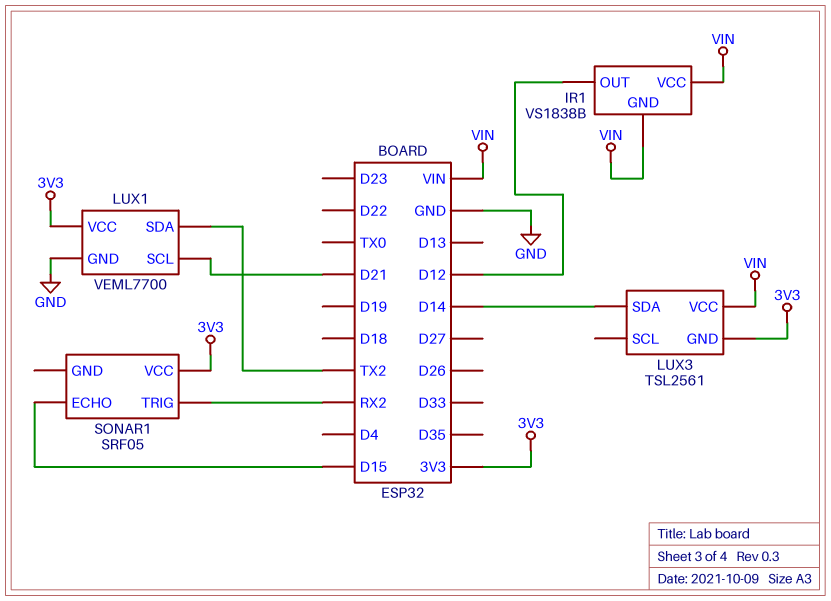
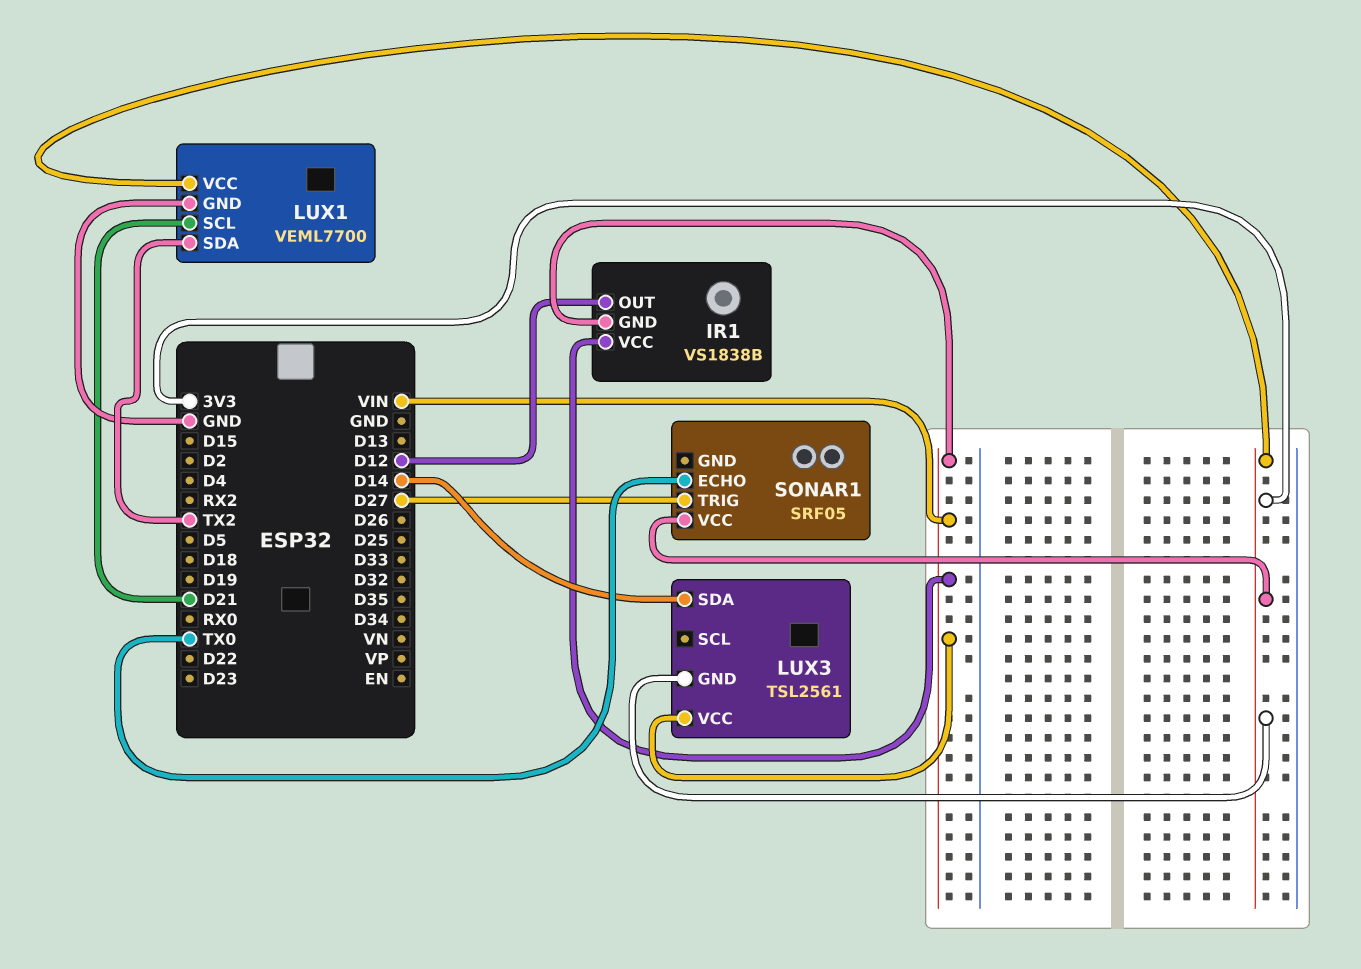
SONAR1 pin ECHO: D15 -> TX0
SONAR1 pin TRIG: RX2 -> D27

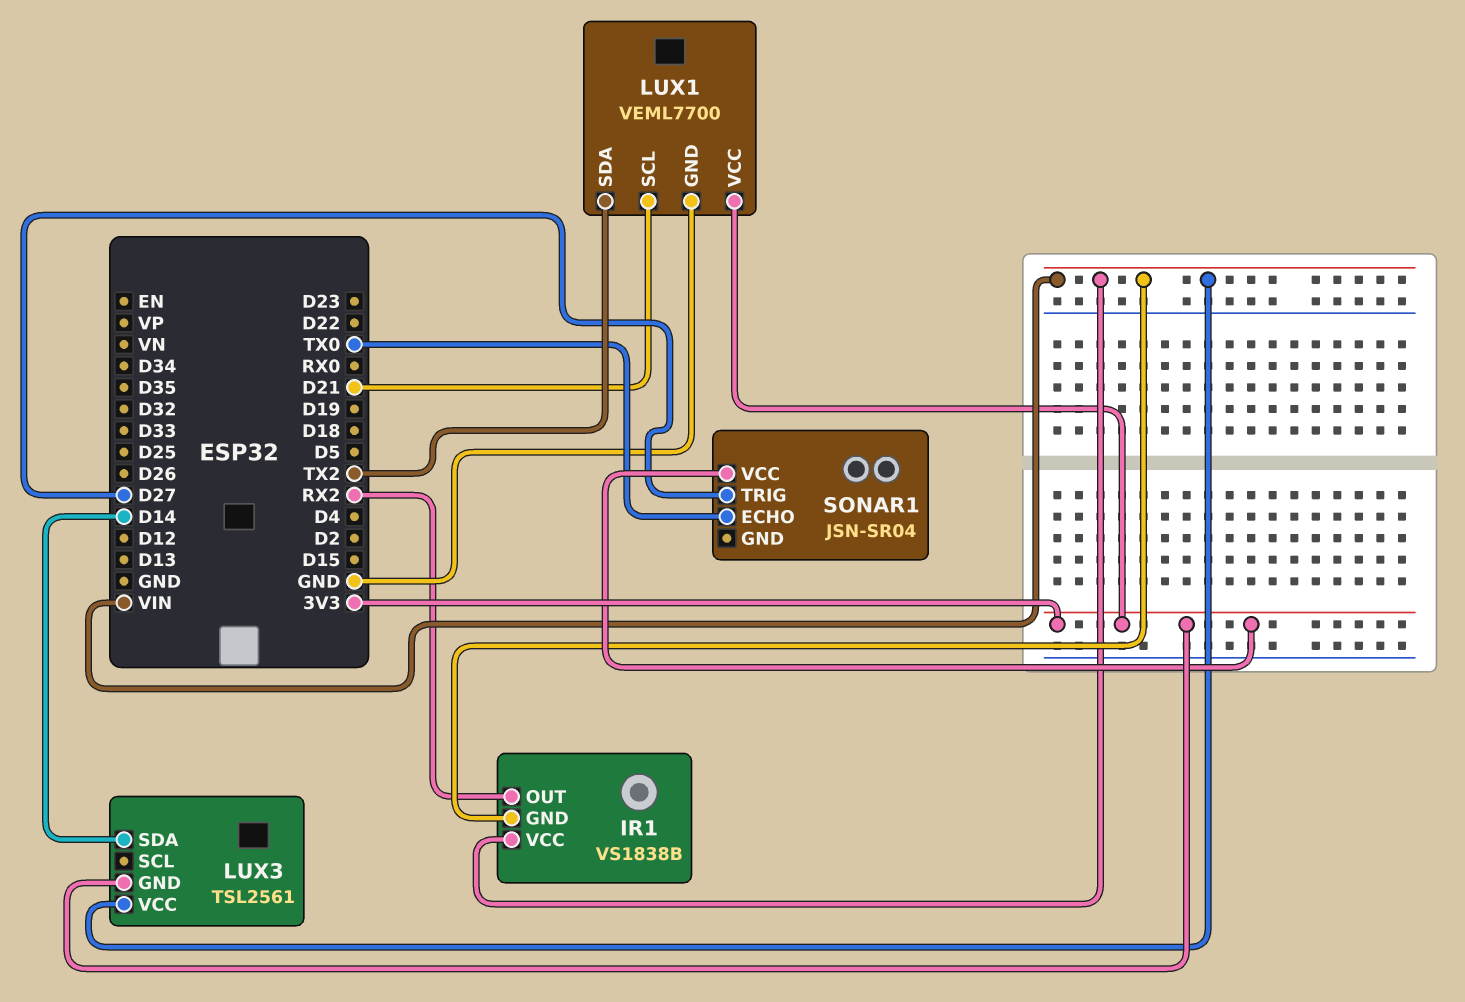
IR1 pin OUT: D12 -> RX2
SONAR1: SRF05 -> JSN-SR04

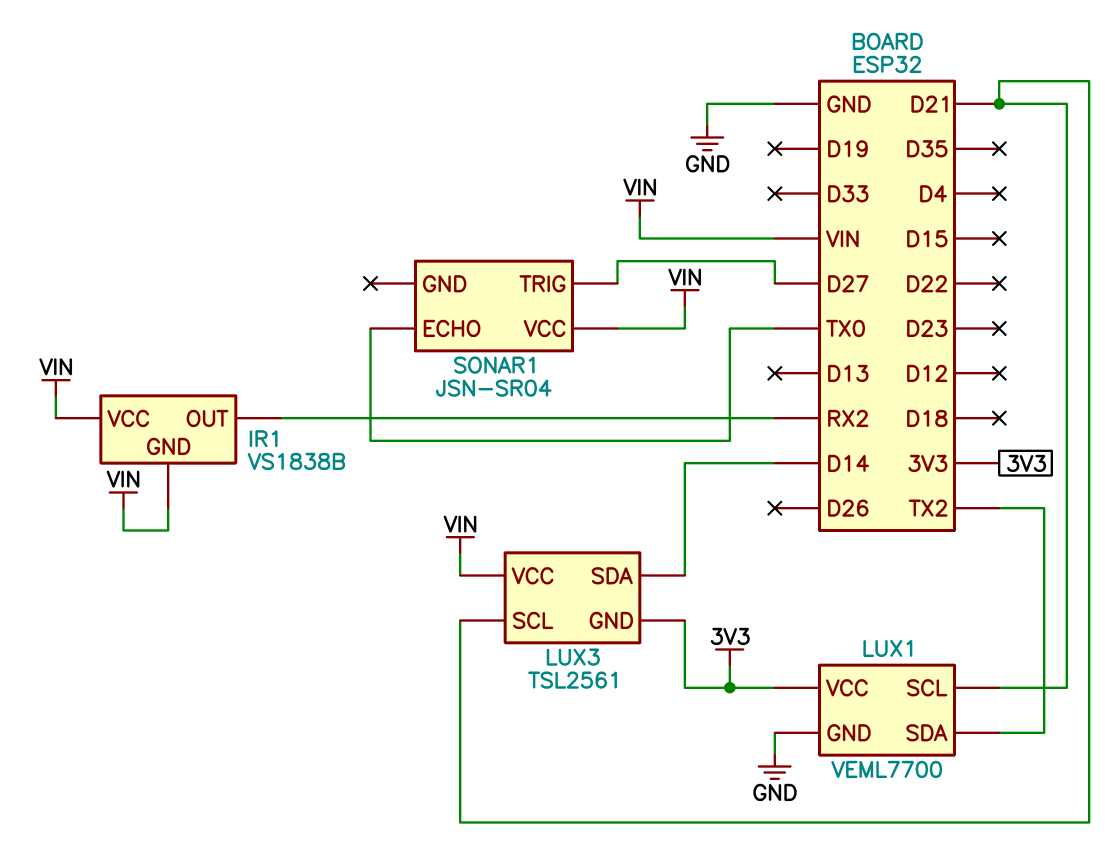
LUX3 pin SCL: none -> D21
SONAR1 pin VCC: 3V3 -> VIN

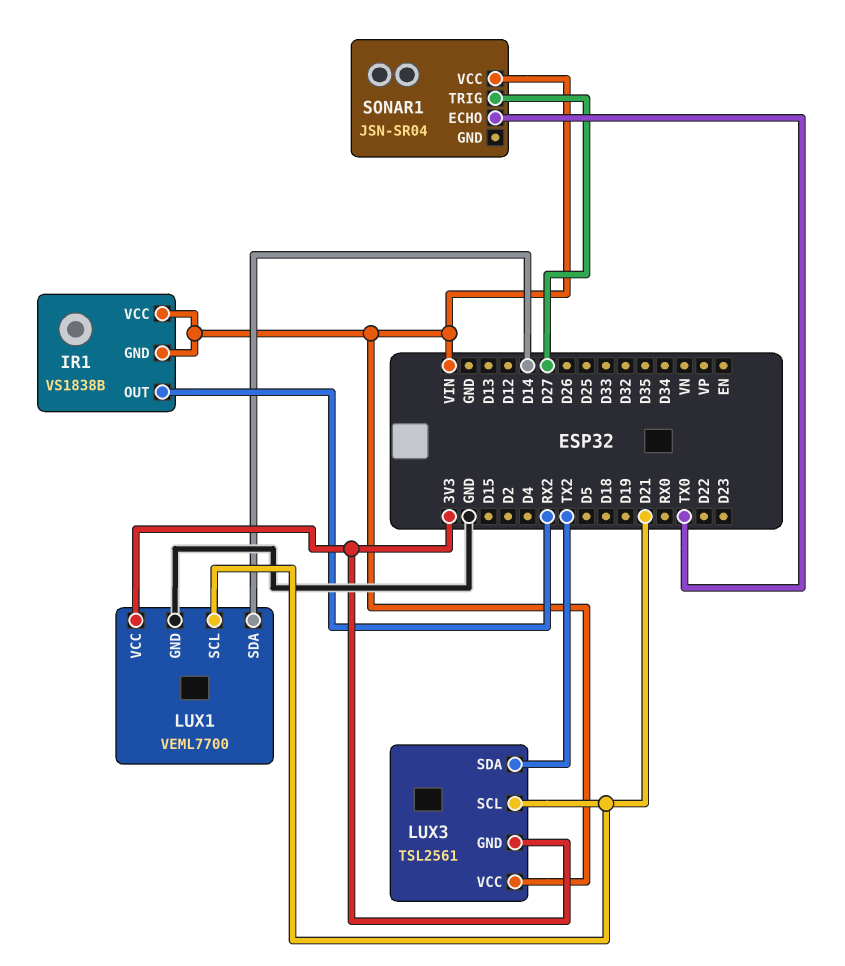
LUX1 pin SDA: TX2 -> D14
LUX3 pin SDA: D14 -> TX2

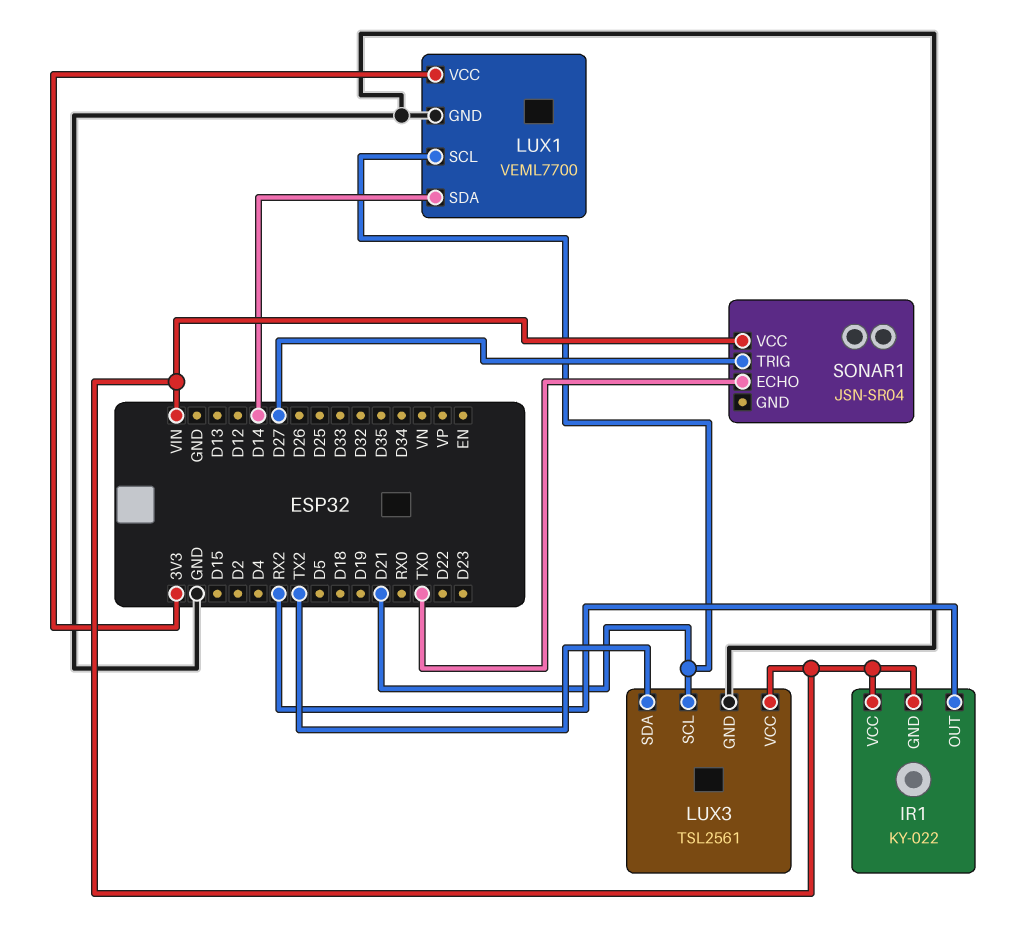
IR1: VS1838B -> KY-022
LUX3 pin GND: 3V3 -> GND

